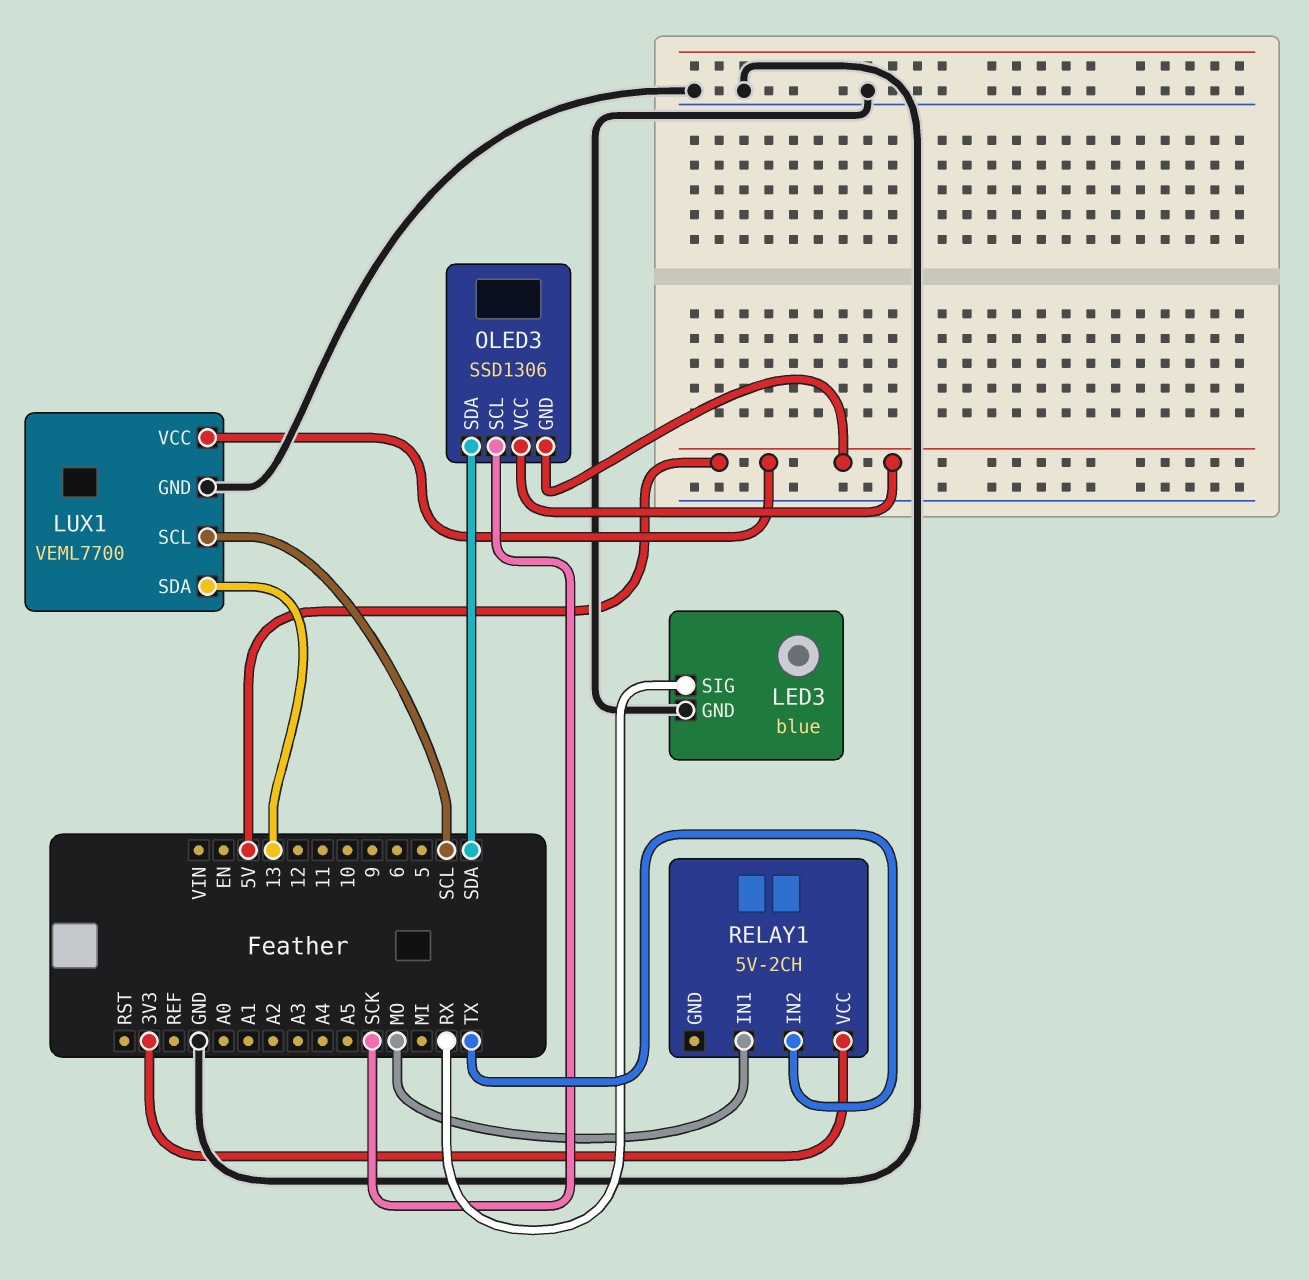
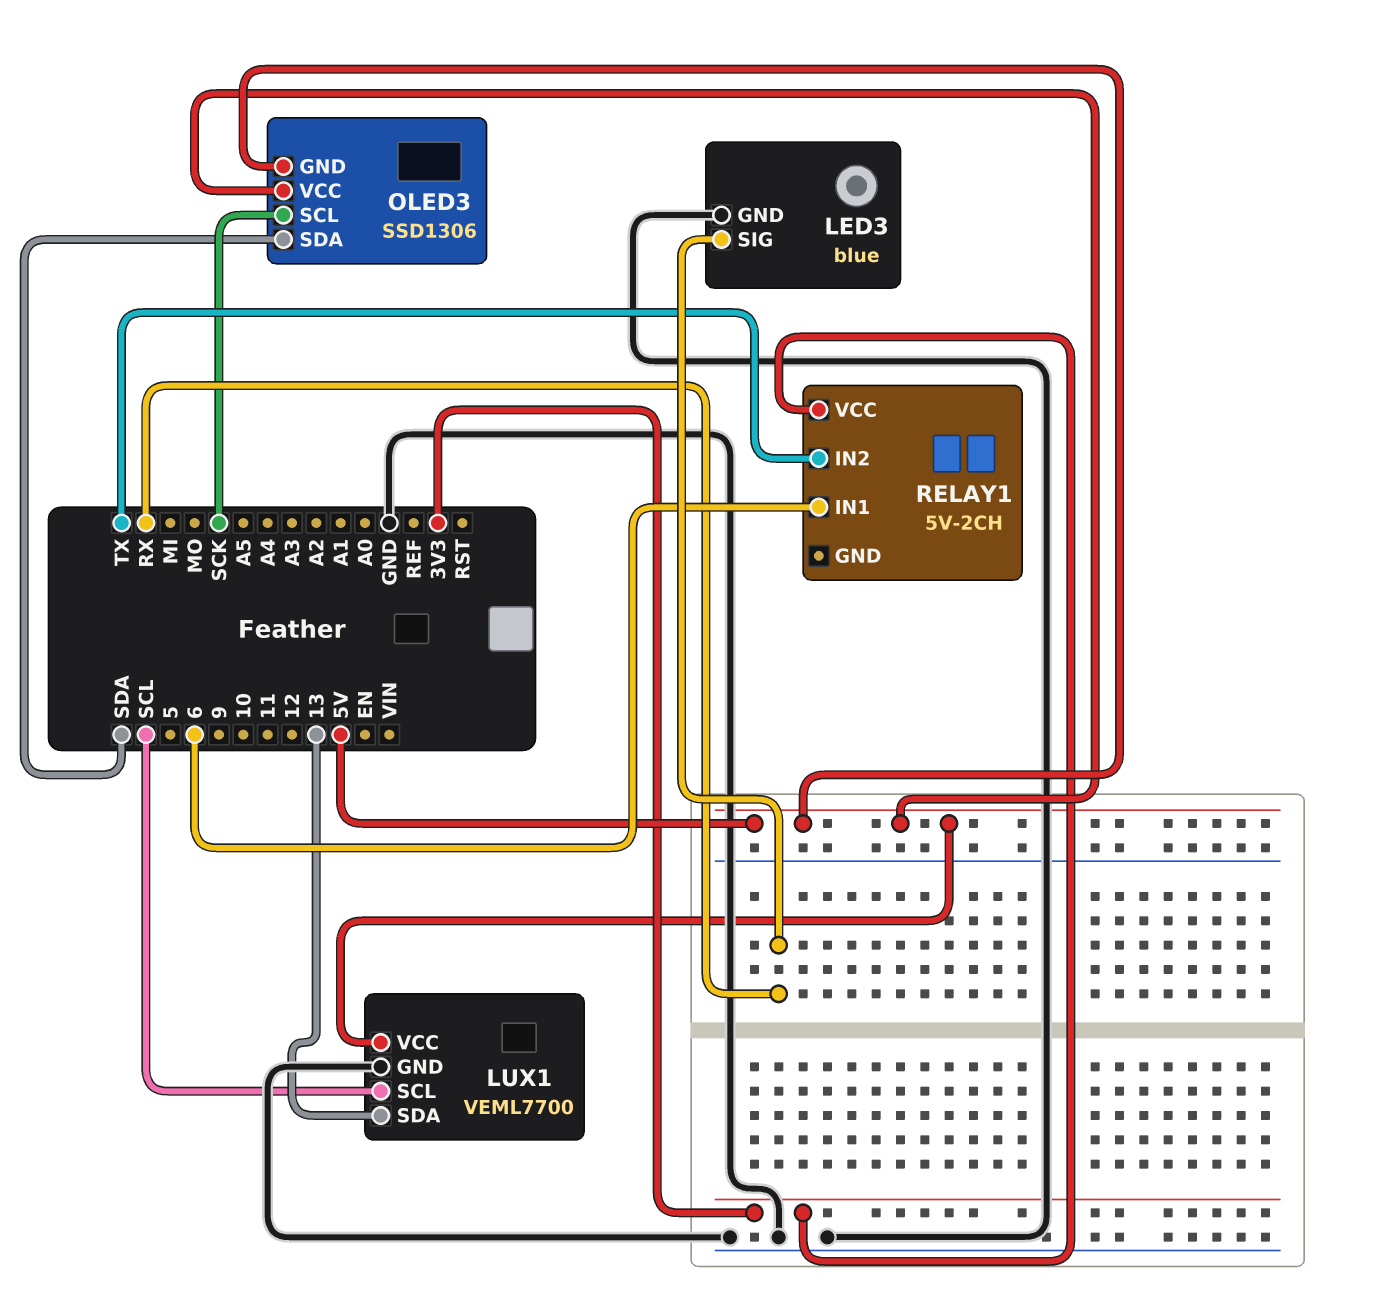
RELAY1 pin IN1: MO -> 6

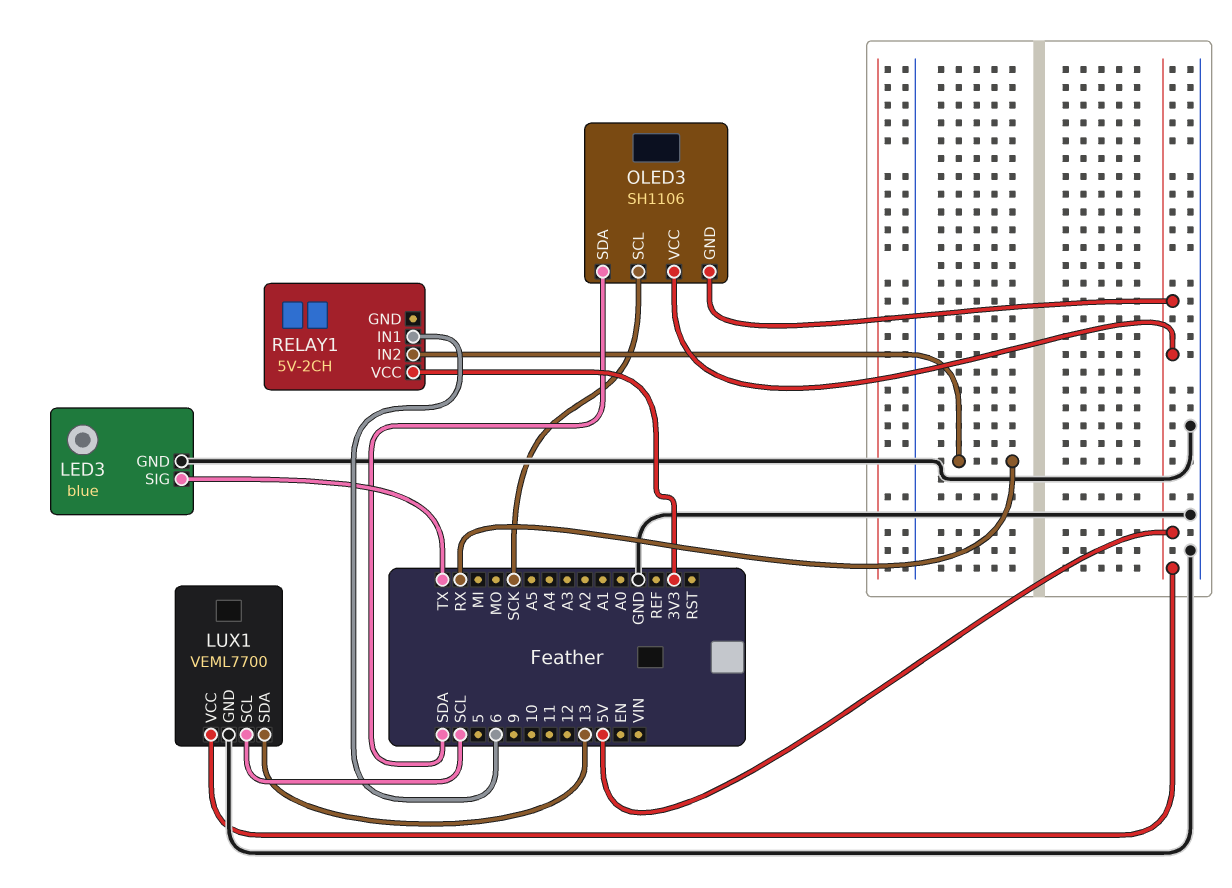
LED3 pin SIG: RX -> TX
OLED3: SSD1306 -> SH1106
RELAY1 pin IN2: TX -> RX

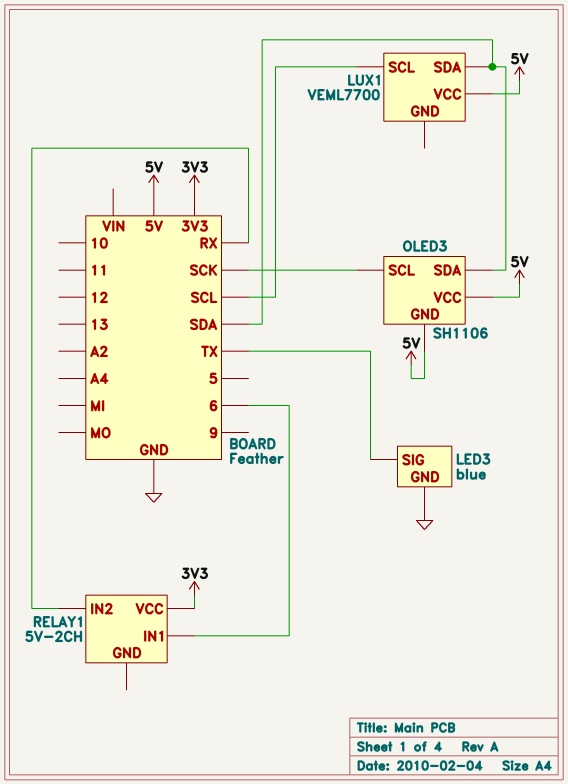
LUX1 pin GND: GND -> none
LUX1 pin SDA: 13 -> SDA

